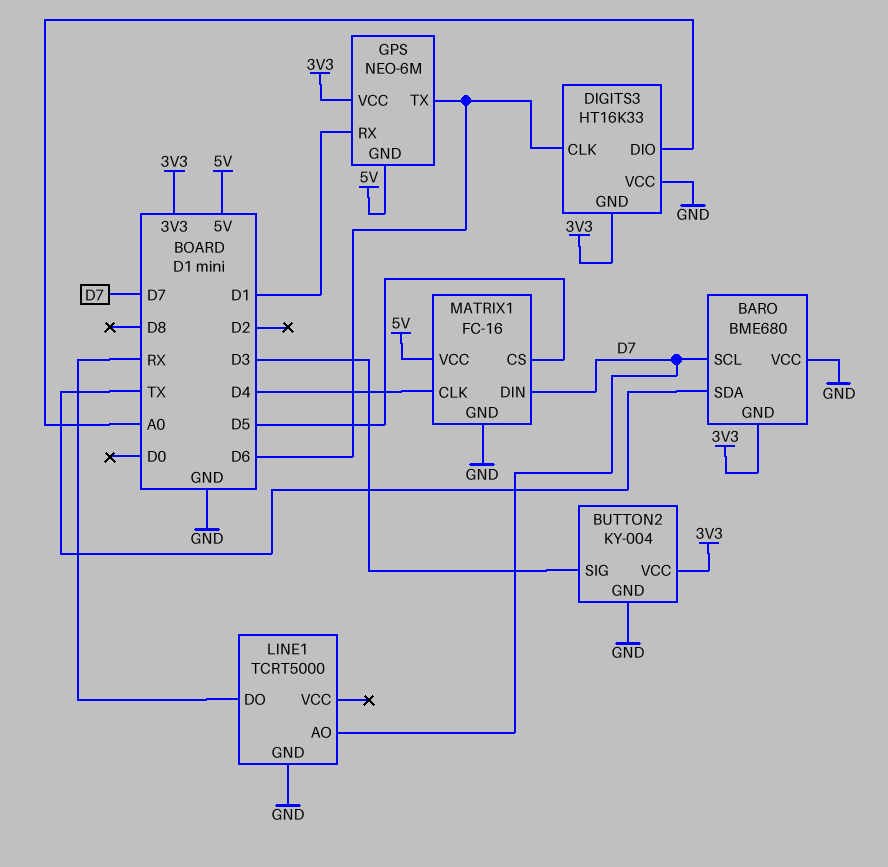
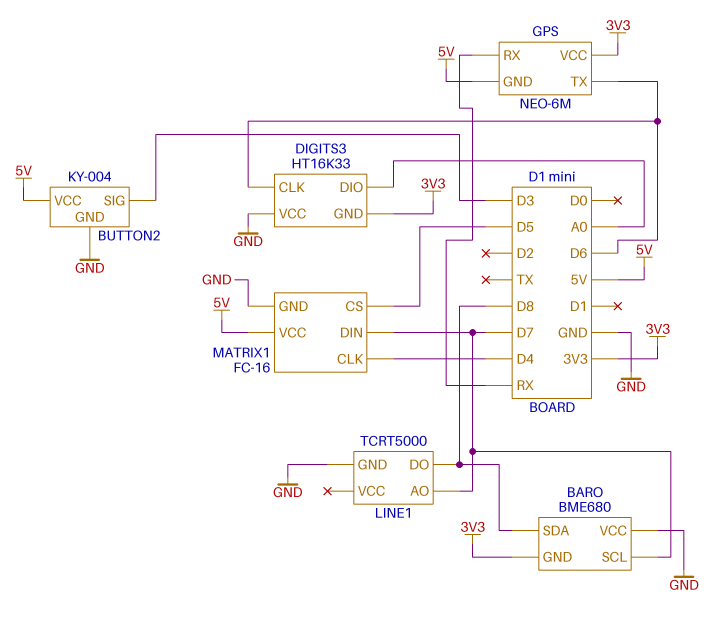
BARO pin SDA: TX -> D8
BUTTON2 pin VCC: 3V3 -> 5V
GPS pin RX: D1 -> RX
LINE1 pin DO: RX -> D8

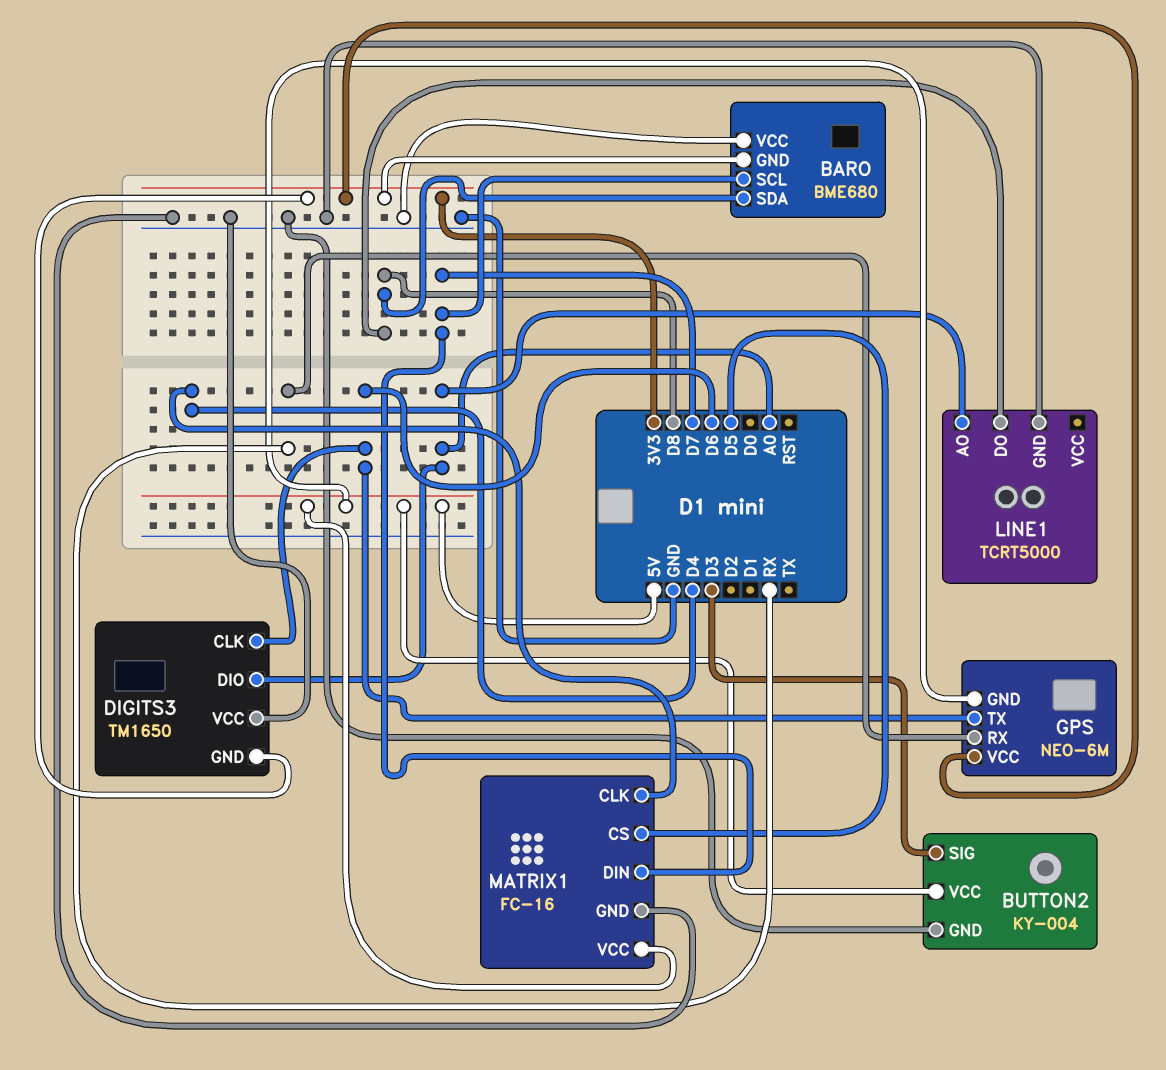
DIGITS3: HT16K33 -> TM1650
LINE1 pin AO: D7 -> A0

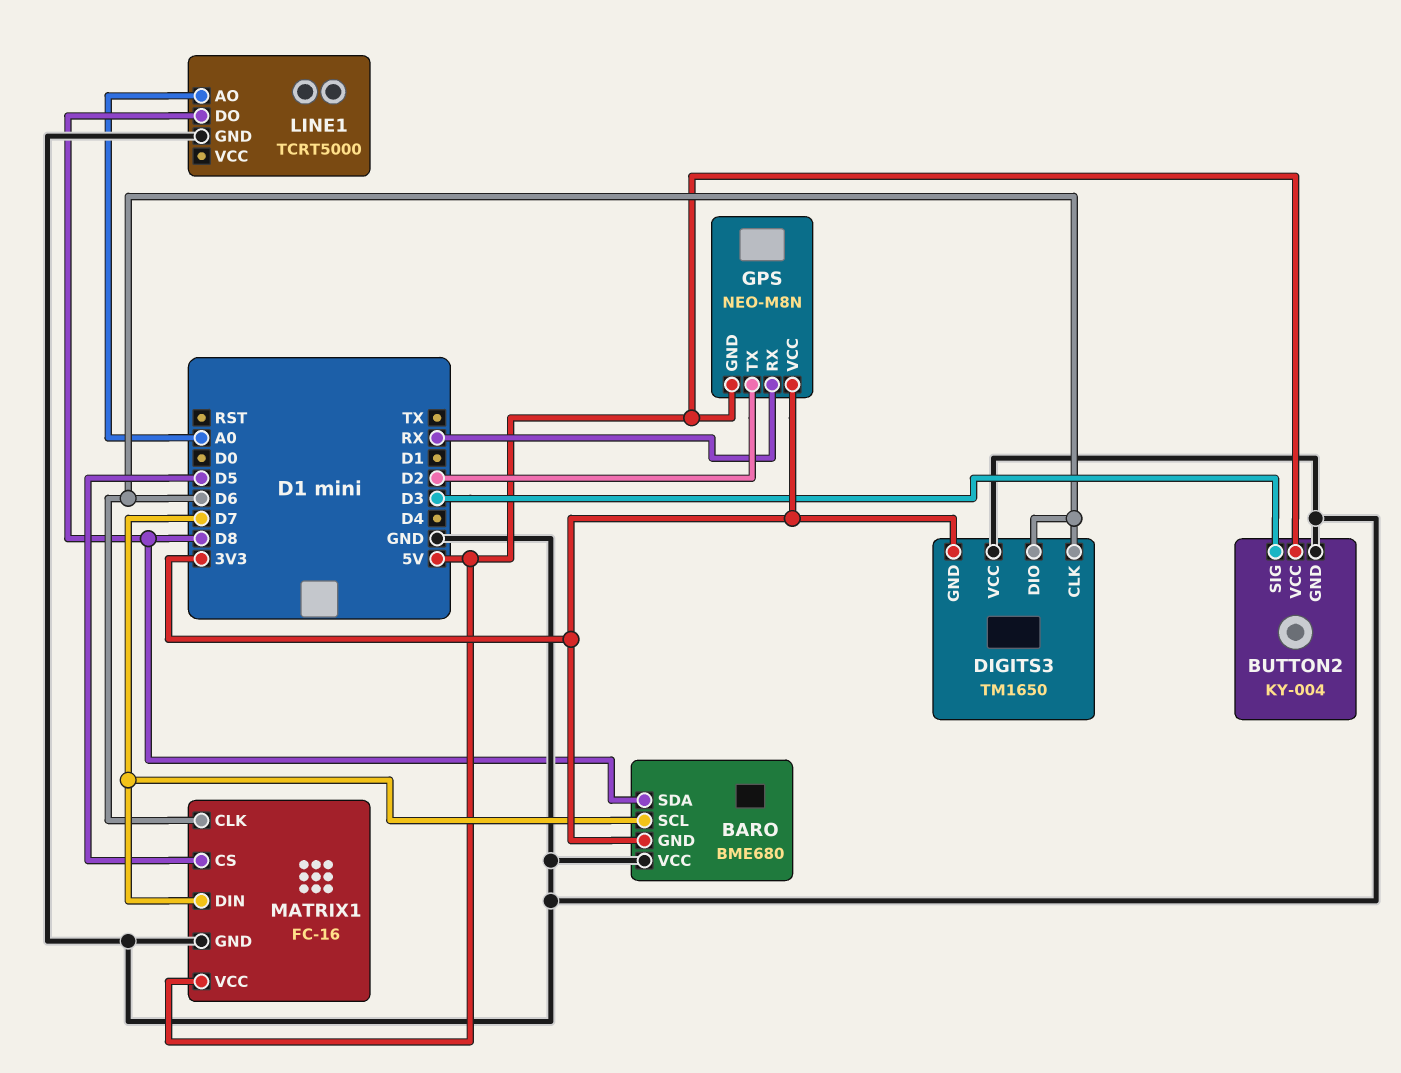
DIGITS3 pin DIO: A0 -> D6
GPS: NEO-6M -> NEO-M8N
GPS pin TX: D6 -> D2
MATRIX1 pin CLK: D4 -> D6

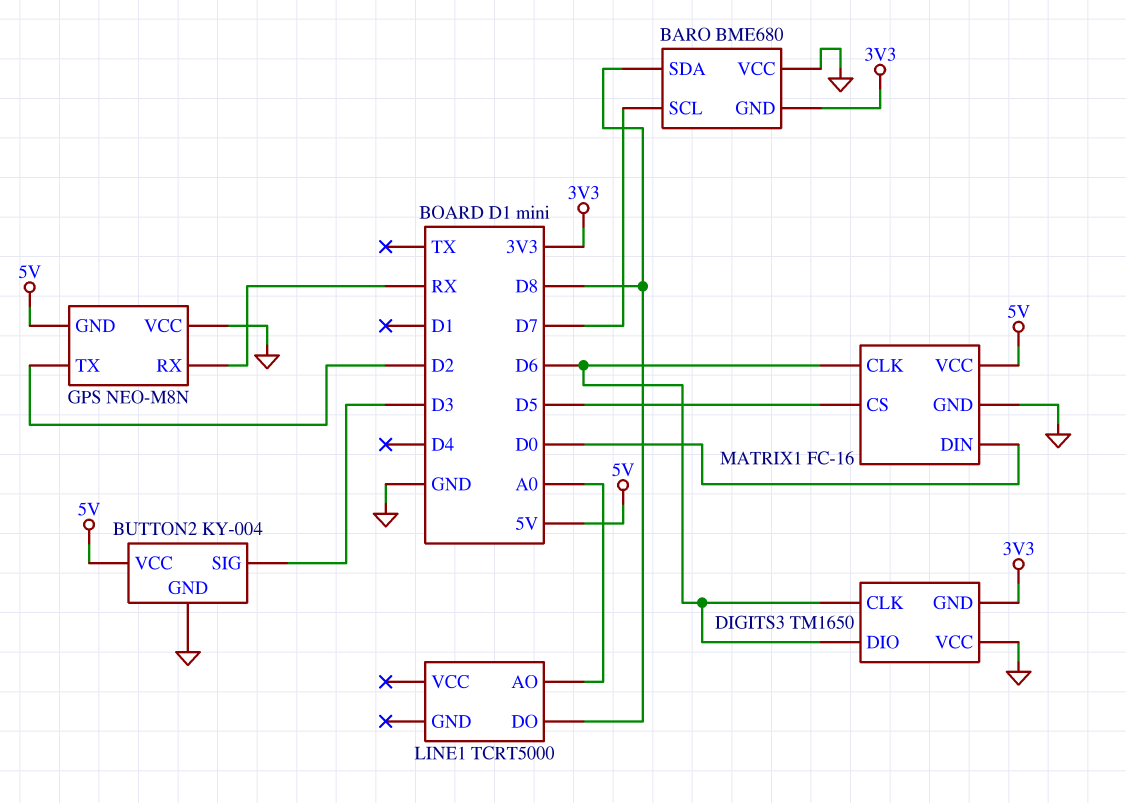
GPS pin VCC: 3V3 -> GND
LINE1 pin GND: GND -> none
MATRIX1 pin DIN: D7 -> D0

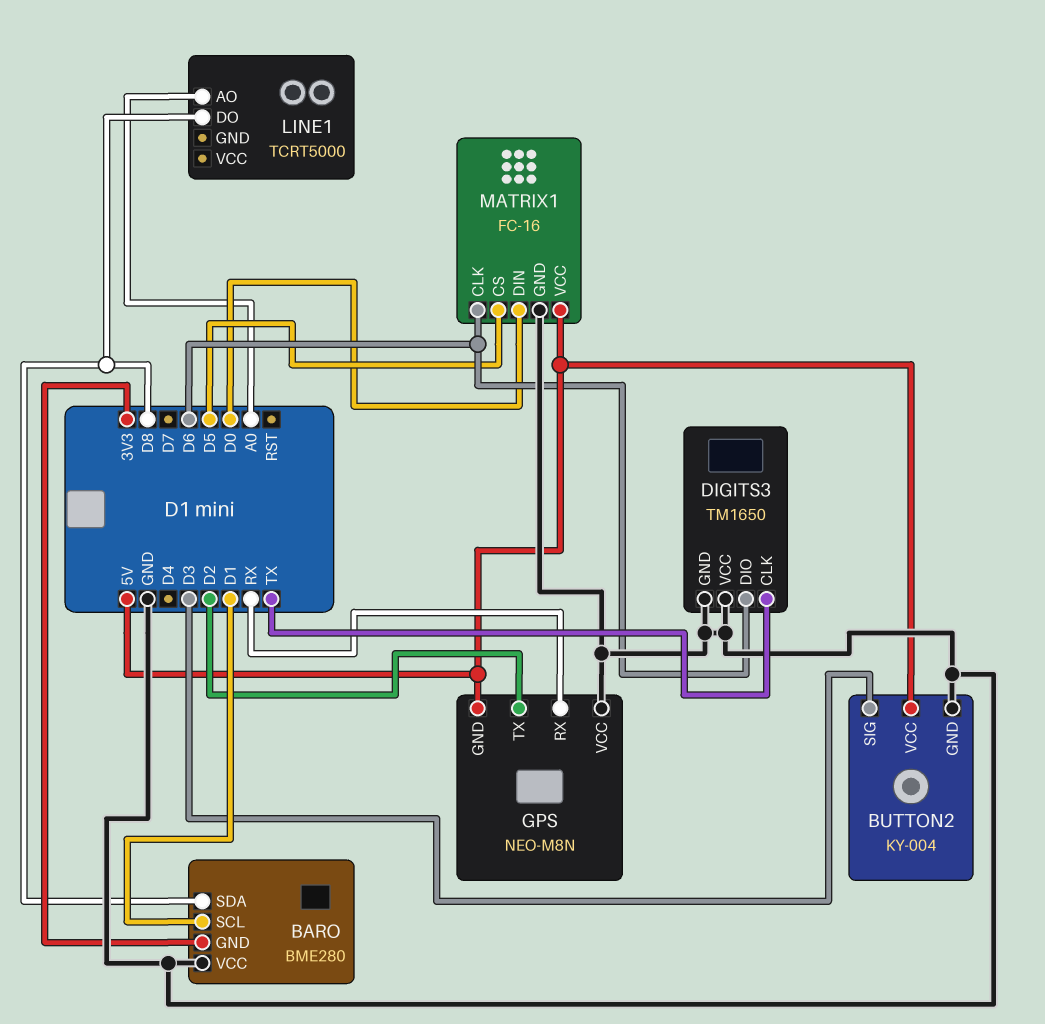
BARO: BME680 -> BME280
BARO pin SCL: D7 -> D1
DIGITS3 pin CLK: D6 -> TX
DIGITS3 pin GND: 3V3 -> GND

